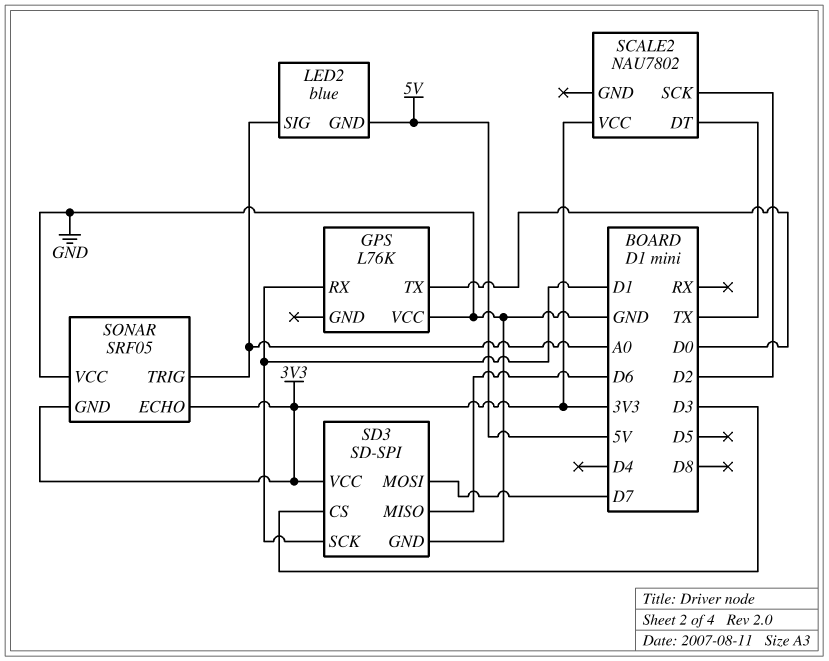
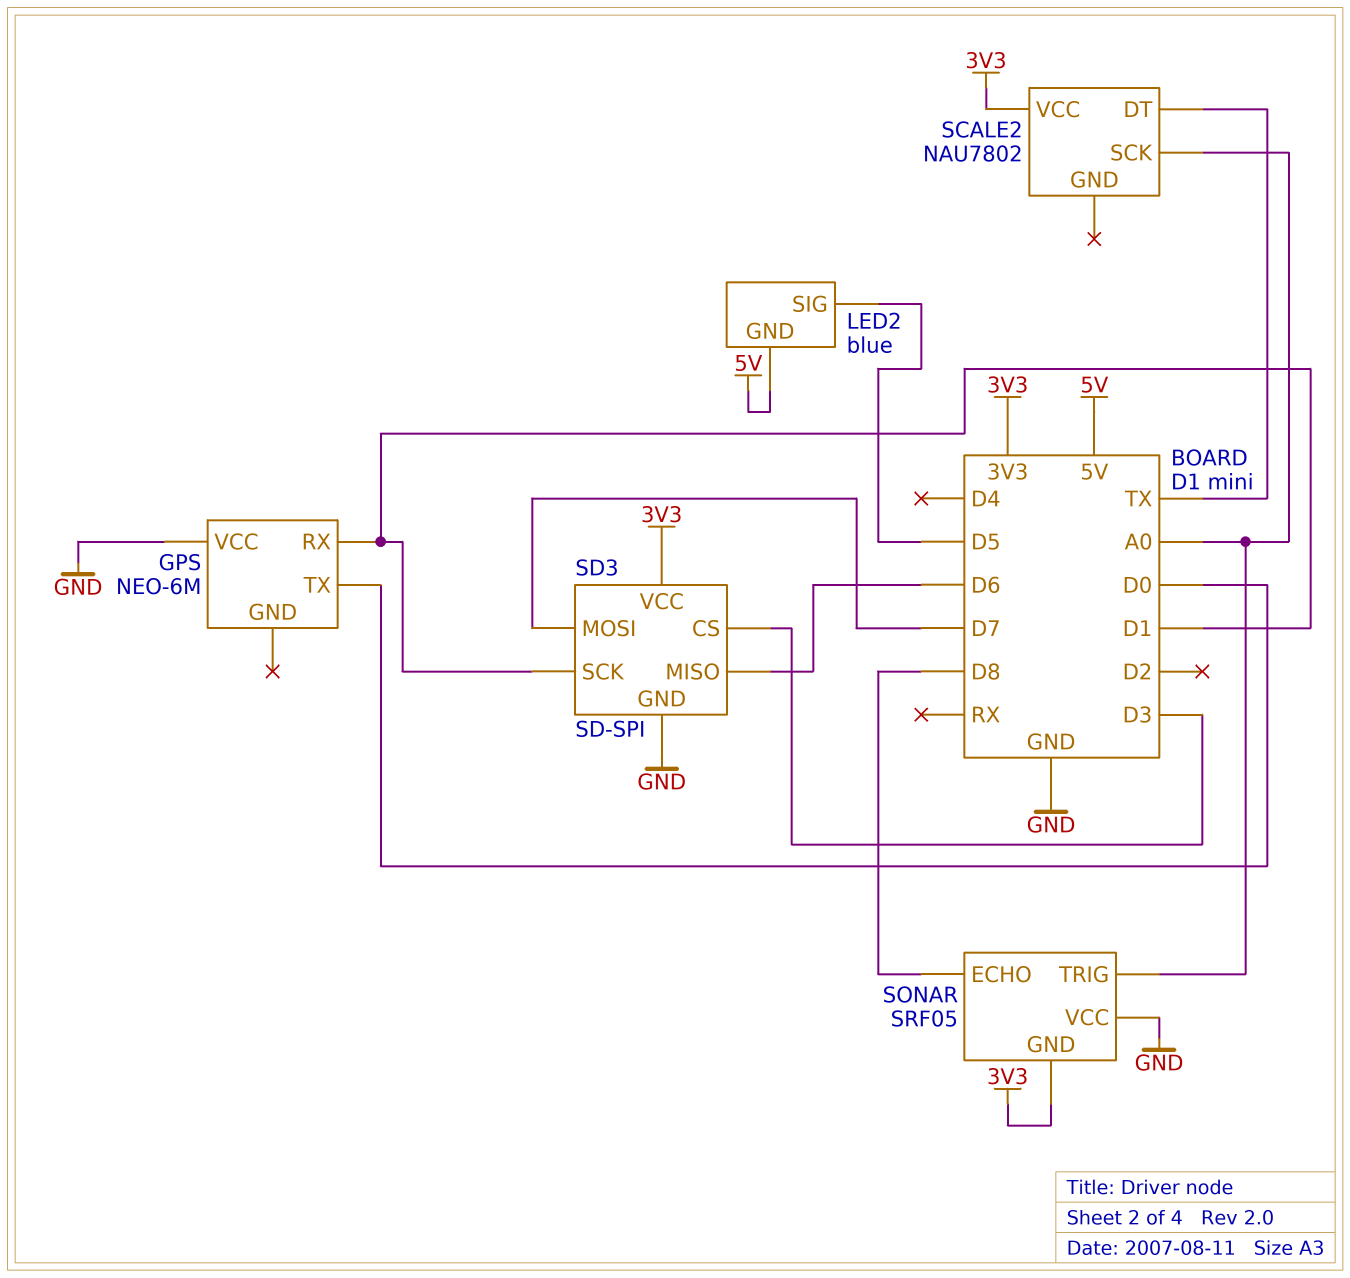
GPS: L76K -> NEO-6M
LED2 pin SIG: A0 -> D5
SCALE2 pin SCK: D2 -> A0
SONAR pin ECHO: 3V3 -> D8

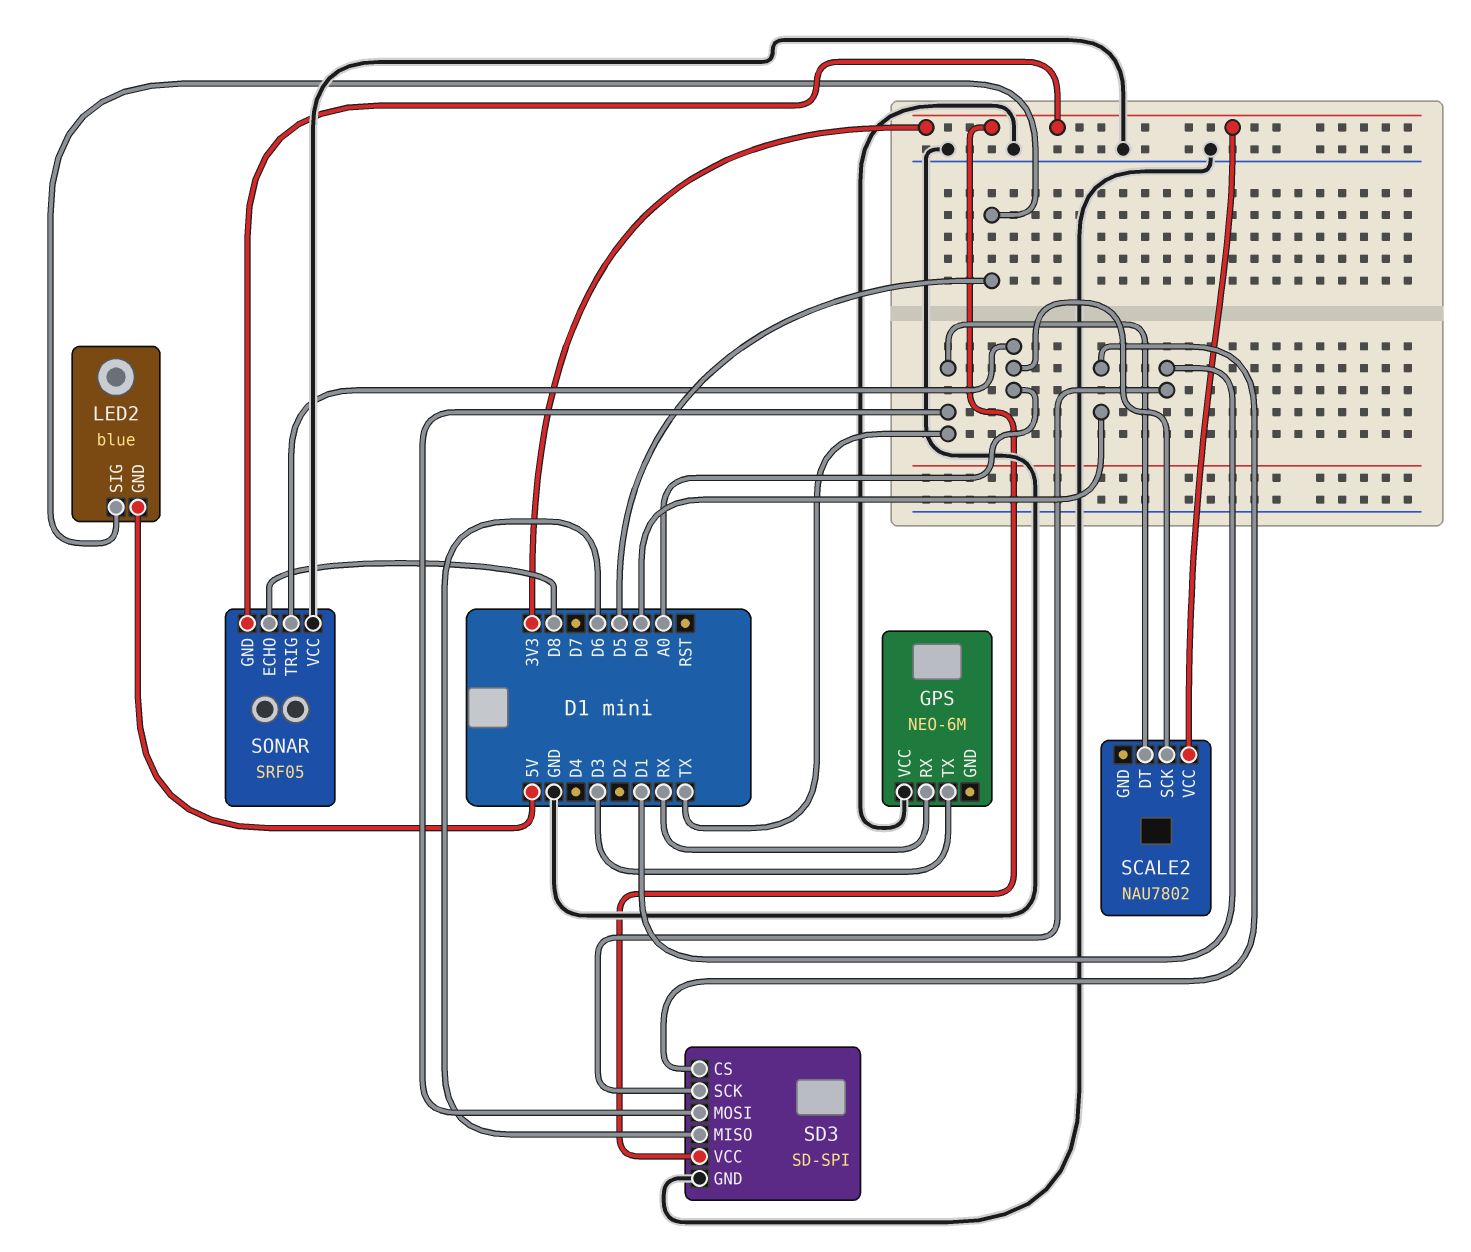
GPS pin RX: D1 -> RX
GPS pin TX: D0 -> D3
SD3 pin CS: D3 -> D0
SD3 pin MOSI: D7 -> TX

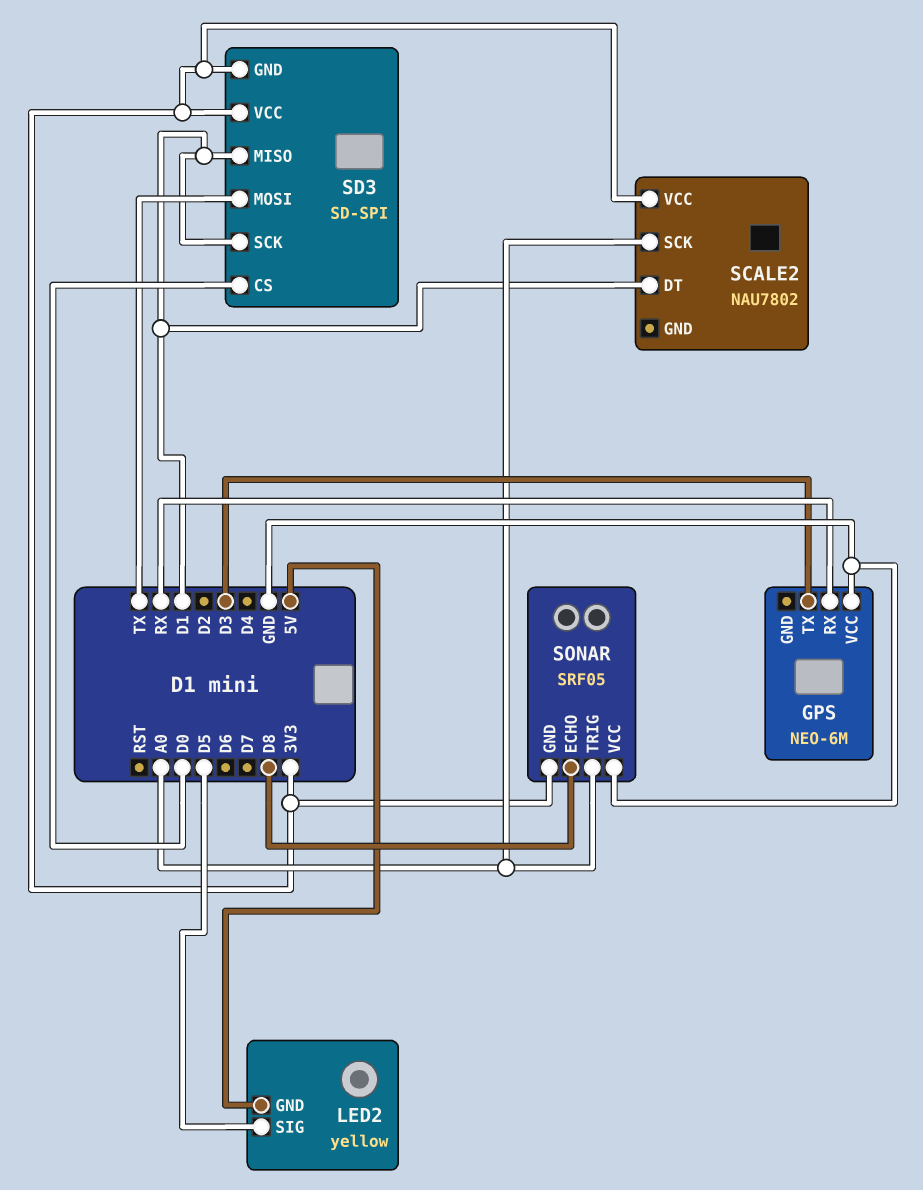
LED2: blue -> yellow
SCALE2 pin DT: TX -> D1
SD3 pin GND: GND -> 3V3
SD3 pin MISO: D6 -> D1

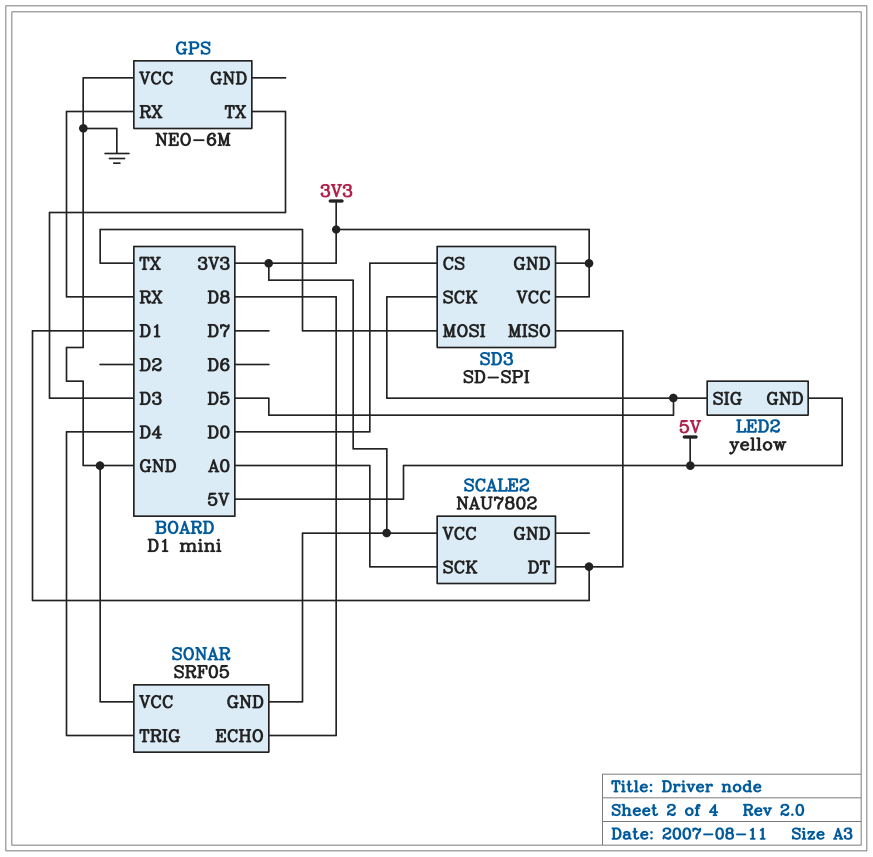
SD3 pin SCK: D1 -> D5
SONAR pin TRIG: A0 -> D4

